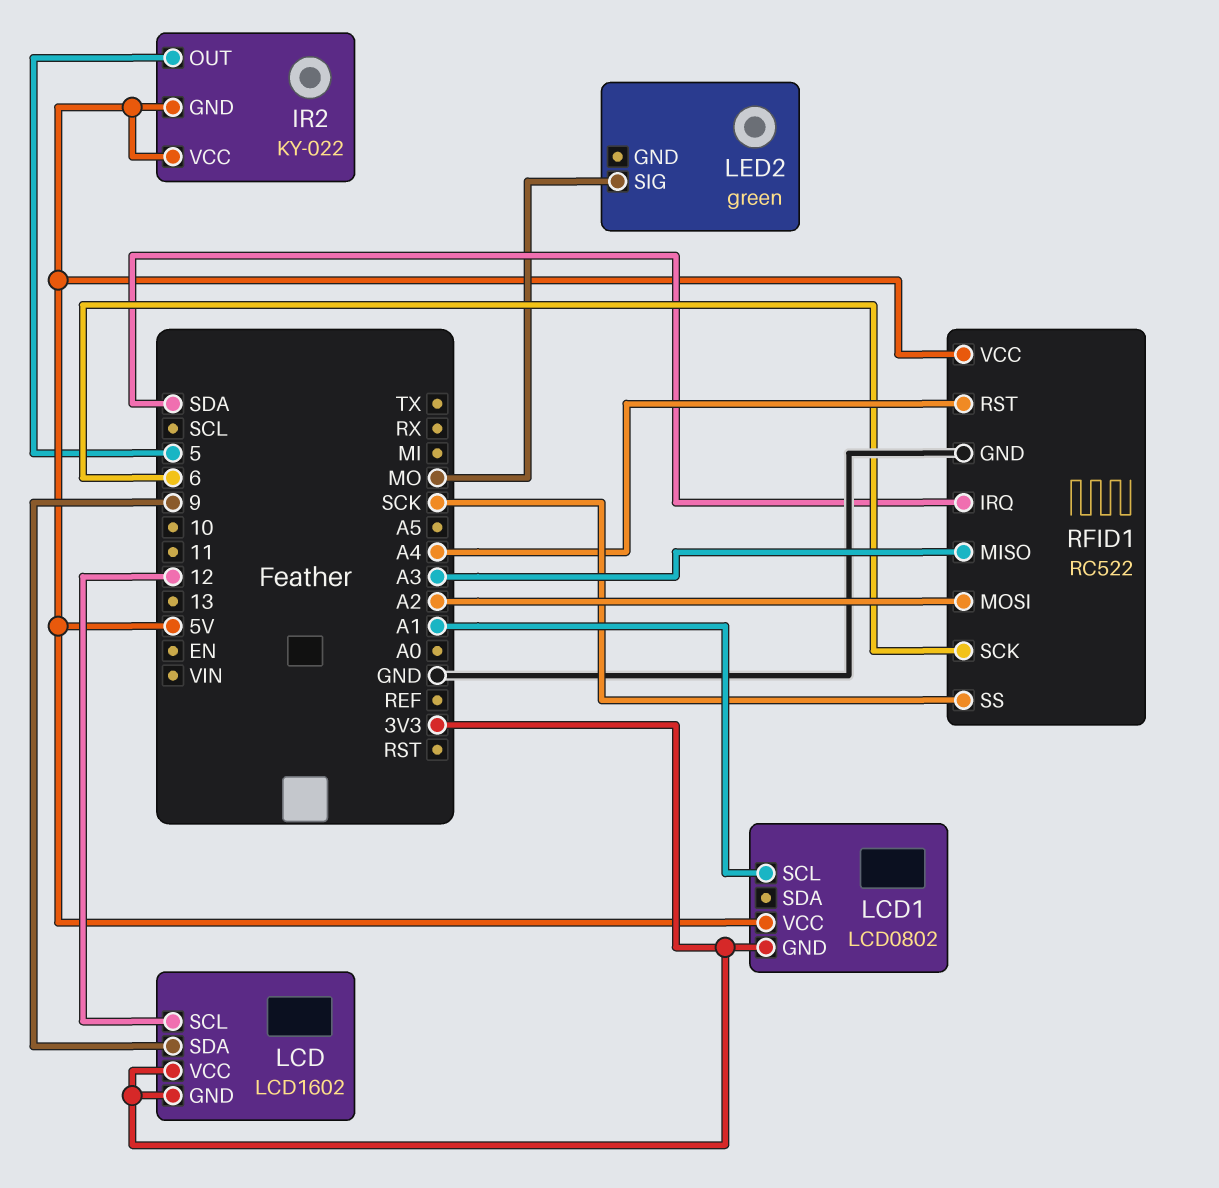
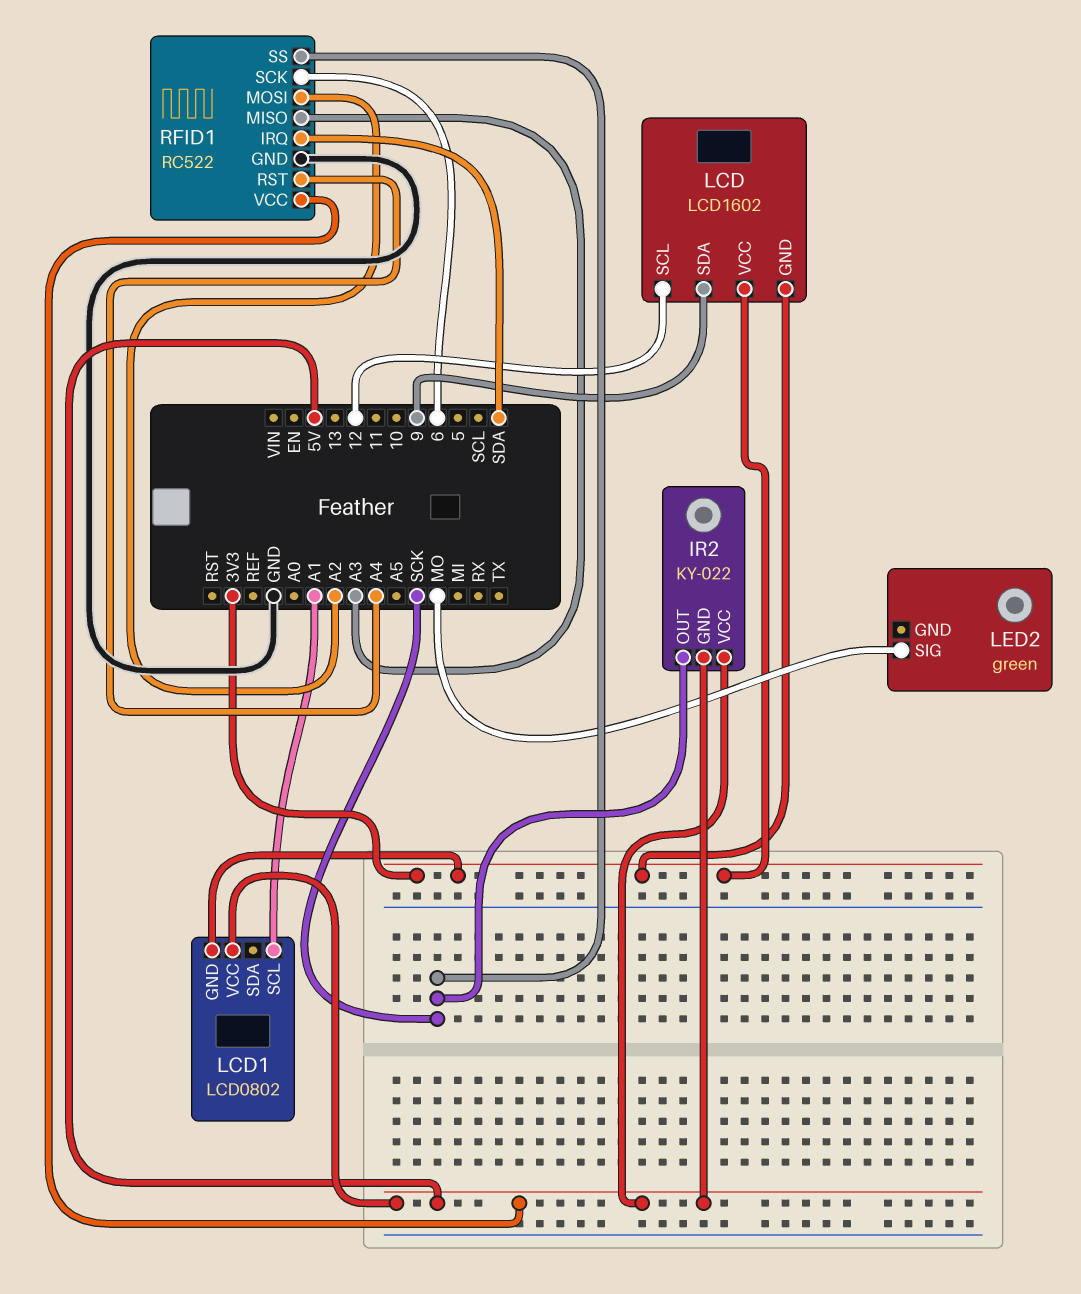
IR2 pin OUT: 5 -> SCK

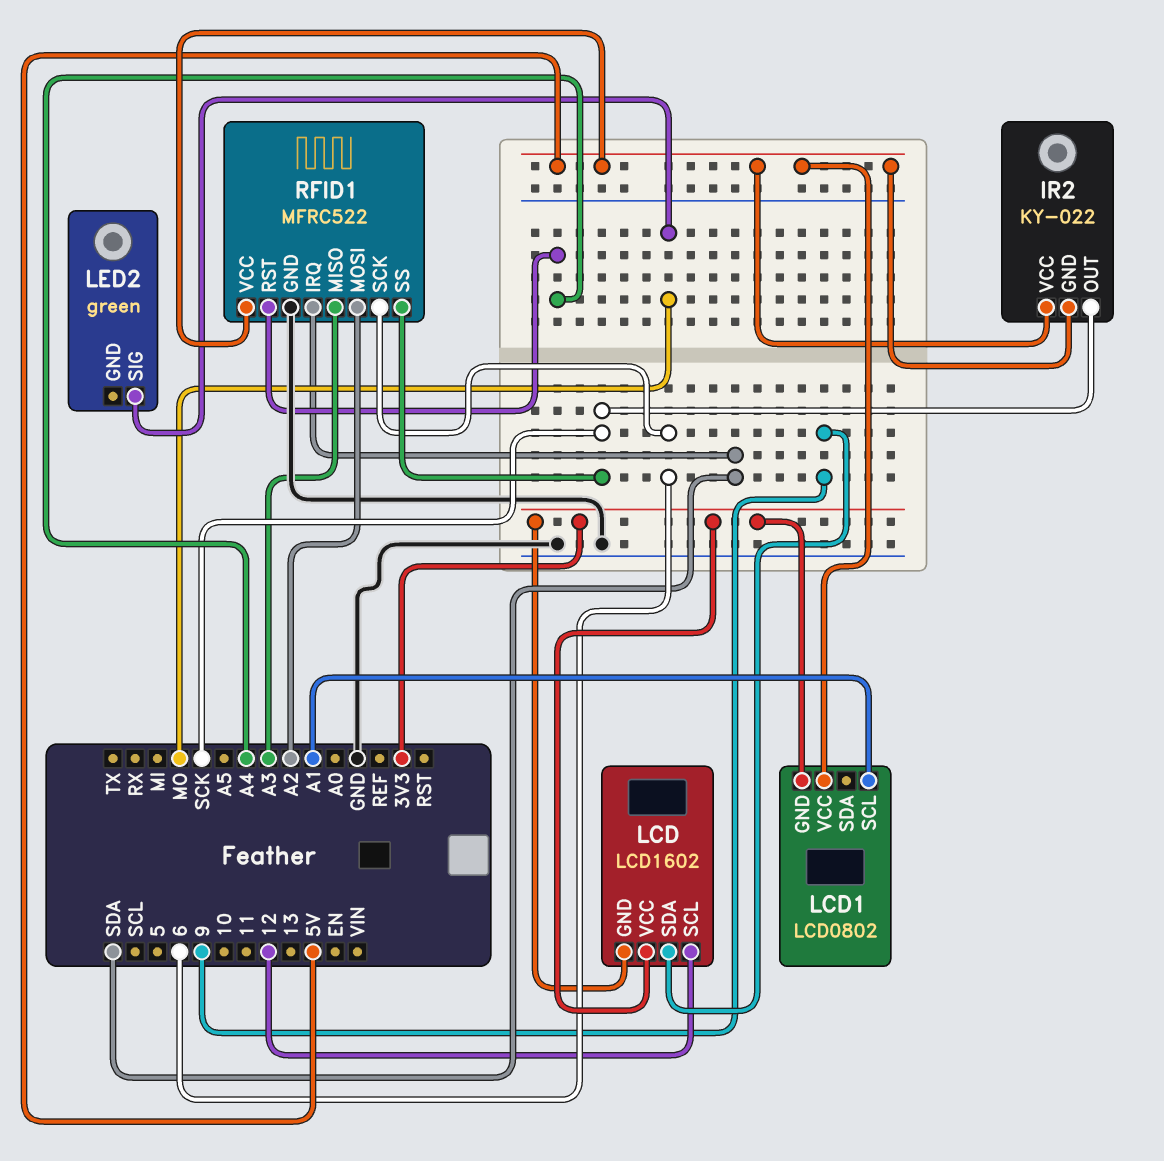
RFID1: RC522 -> MFRC522

